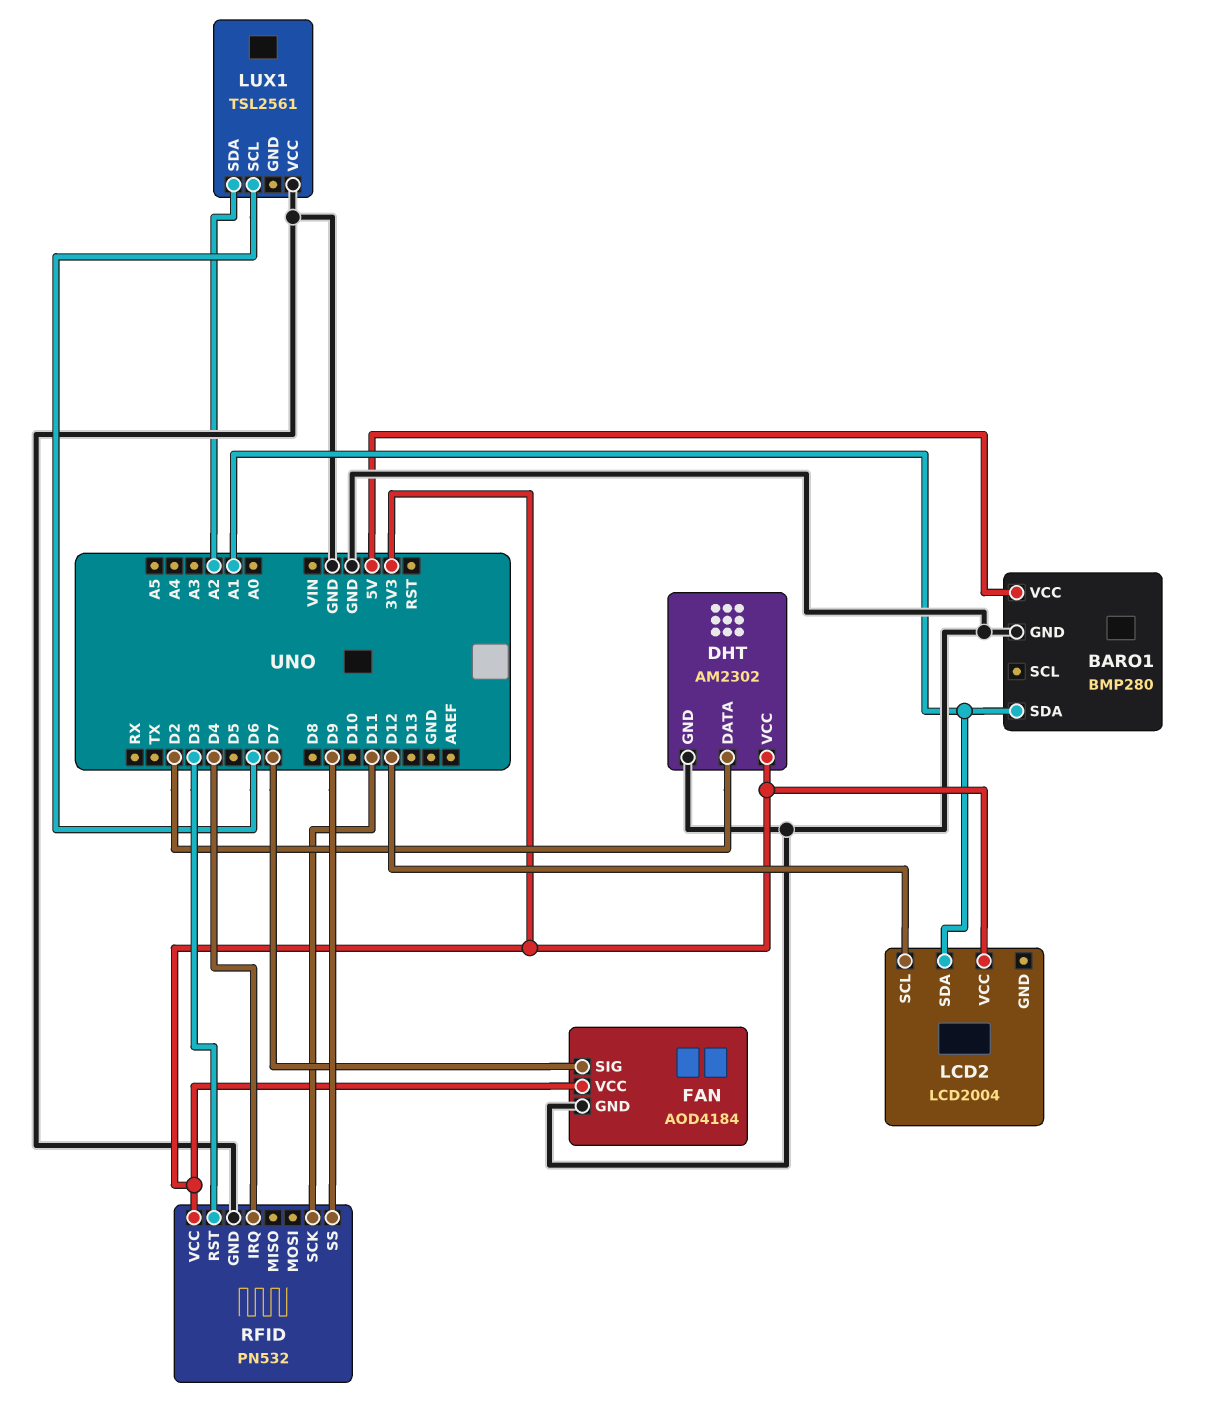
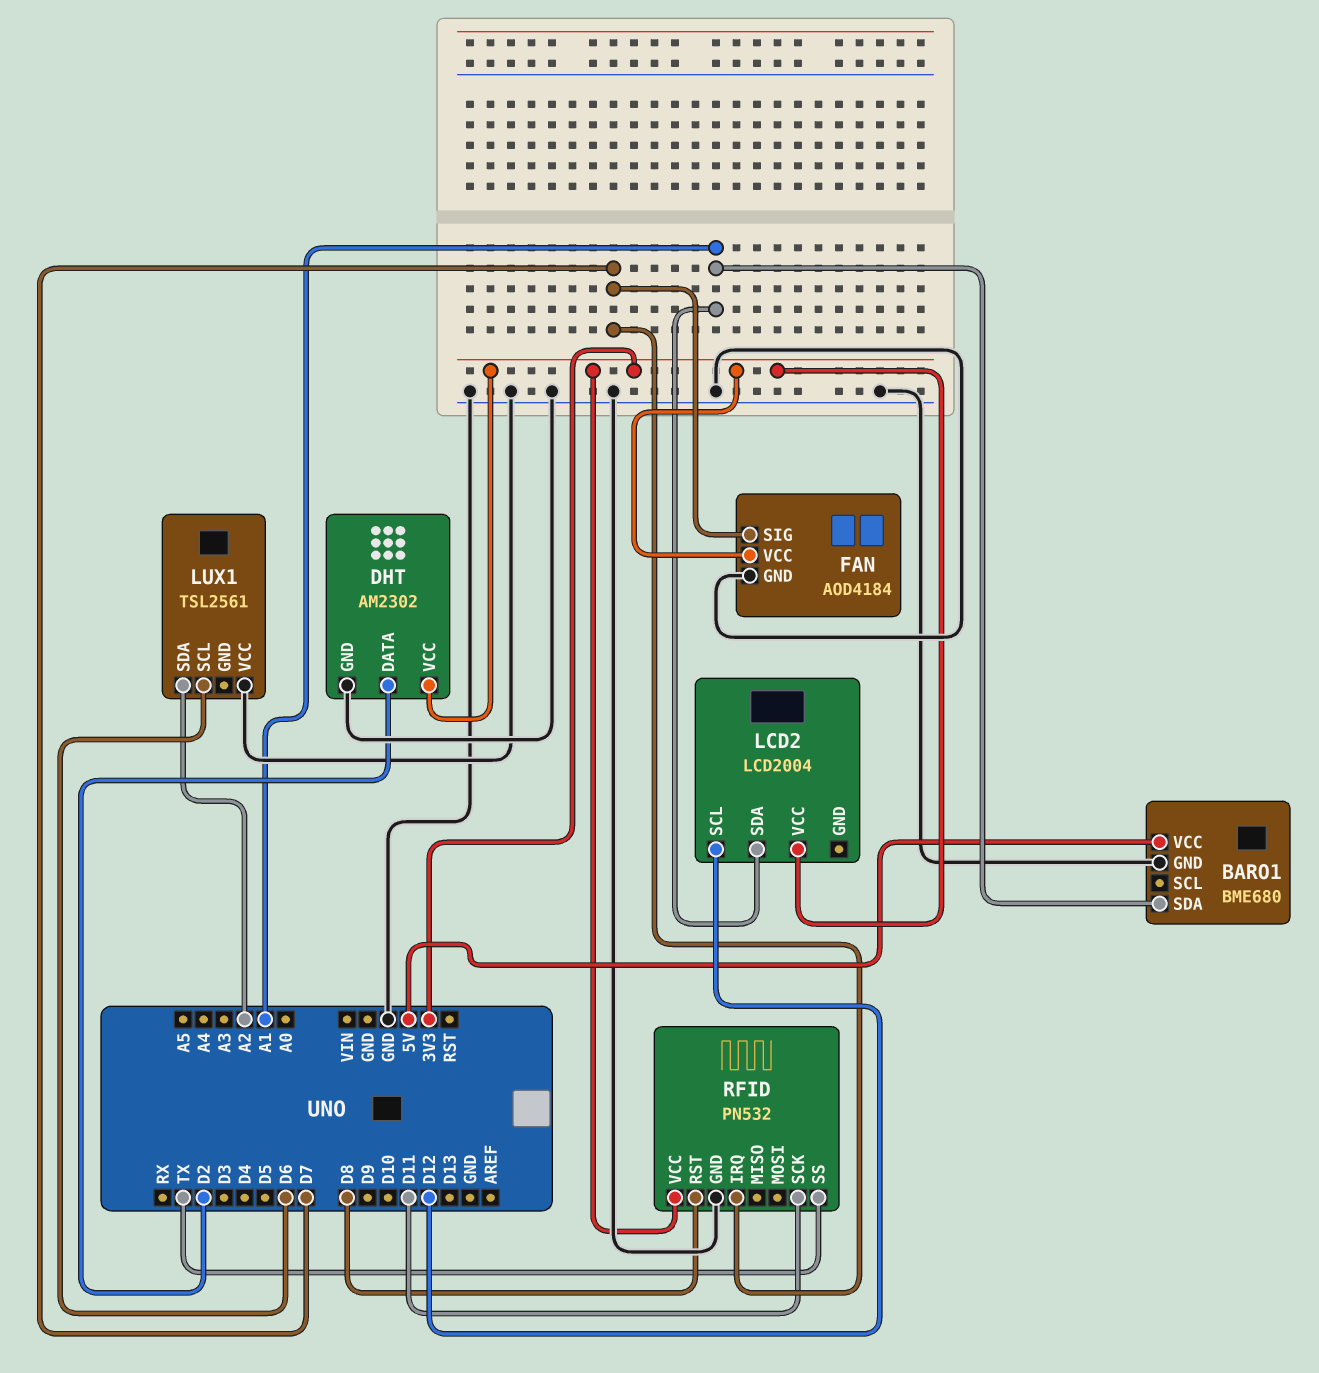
BARO1: BMP280 -> BME680
RFID pin IRQ: D4 -> D7
RFID pin RST: D3 -> D8
RFID pin SS: D9 -> TX

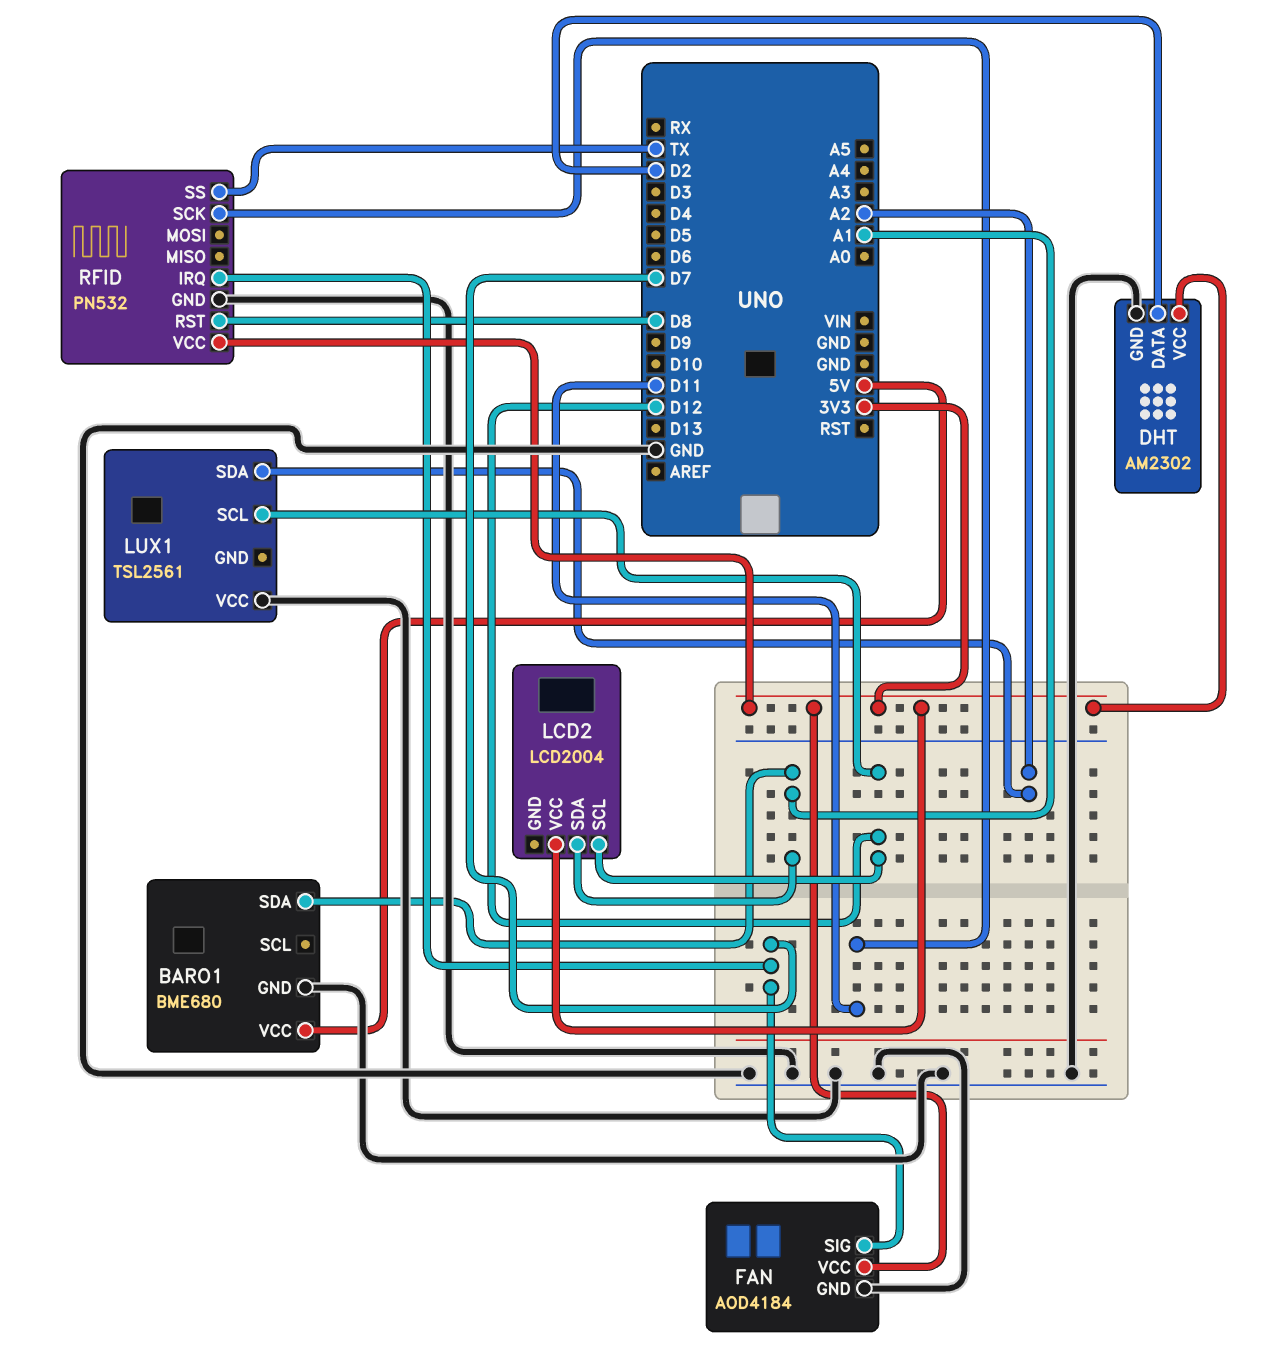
LUX1 pin SCL: D6 -> D12

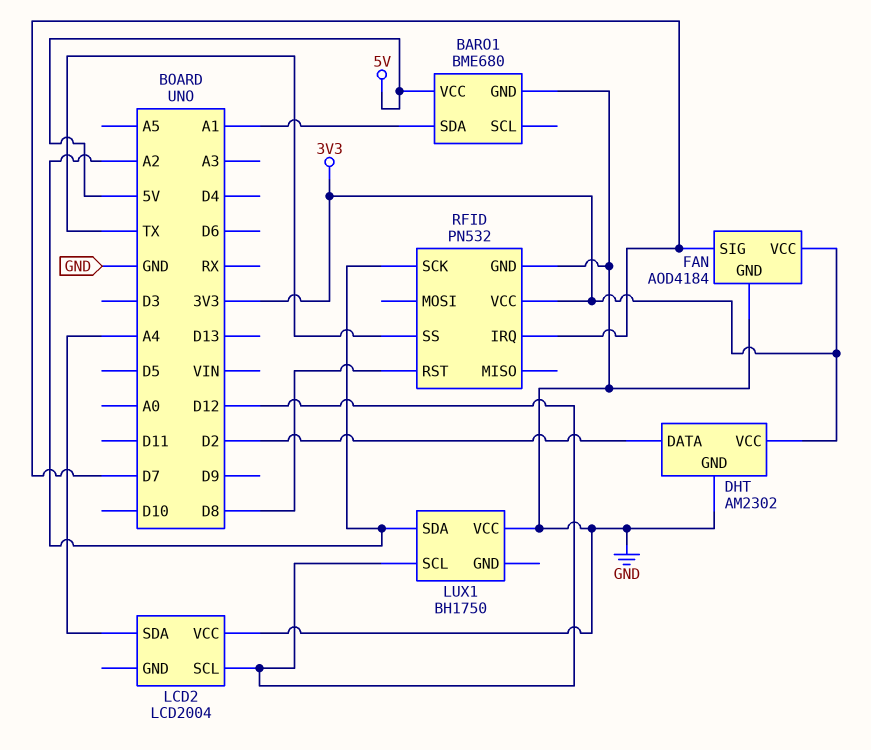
LCD2 pin SDA: A1 -> A4
LCD2 pin VCC: 3V3 -> GND
LUX1: TSL2561 -> BH1750
RFID pin SCK: D11 -> A2

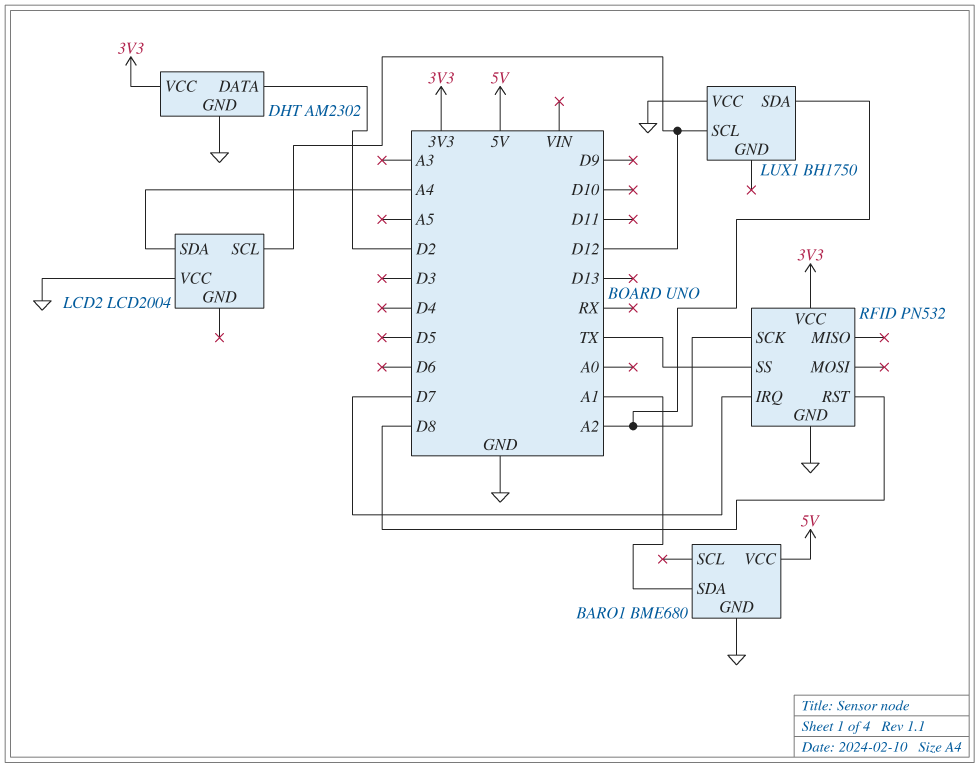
FAN: AOD4184 -> none
FAN pin GND: GND -> none
FAN pin SIG: D7 -> none
FAN pin VCC: 3V3 -> none

